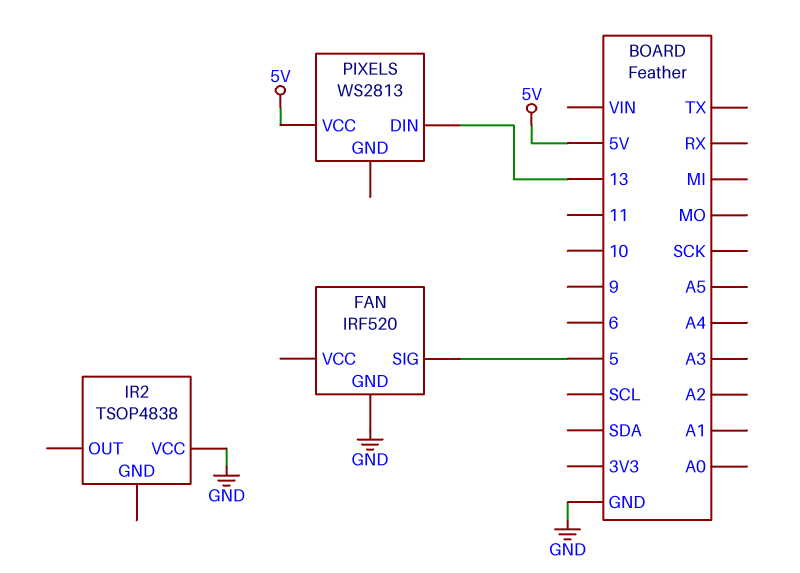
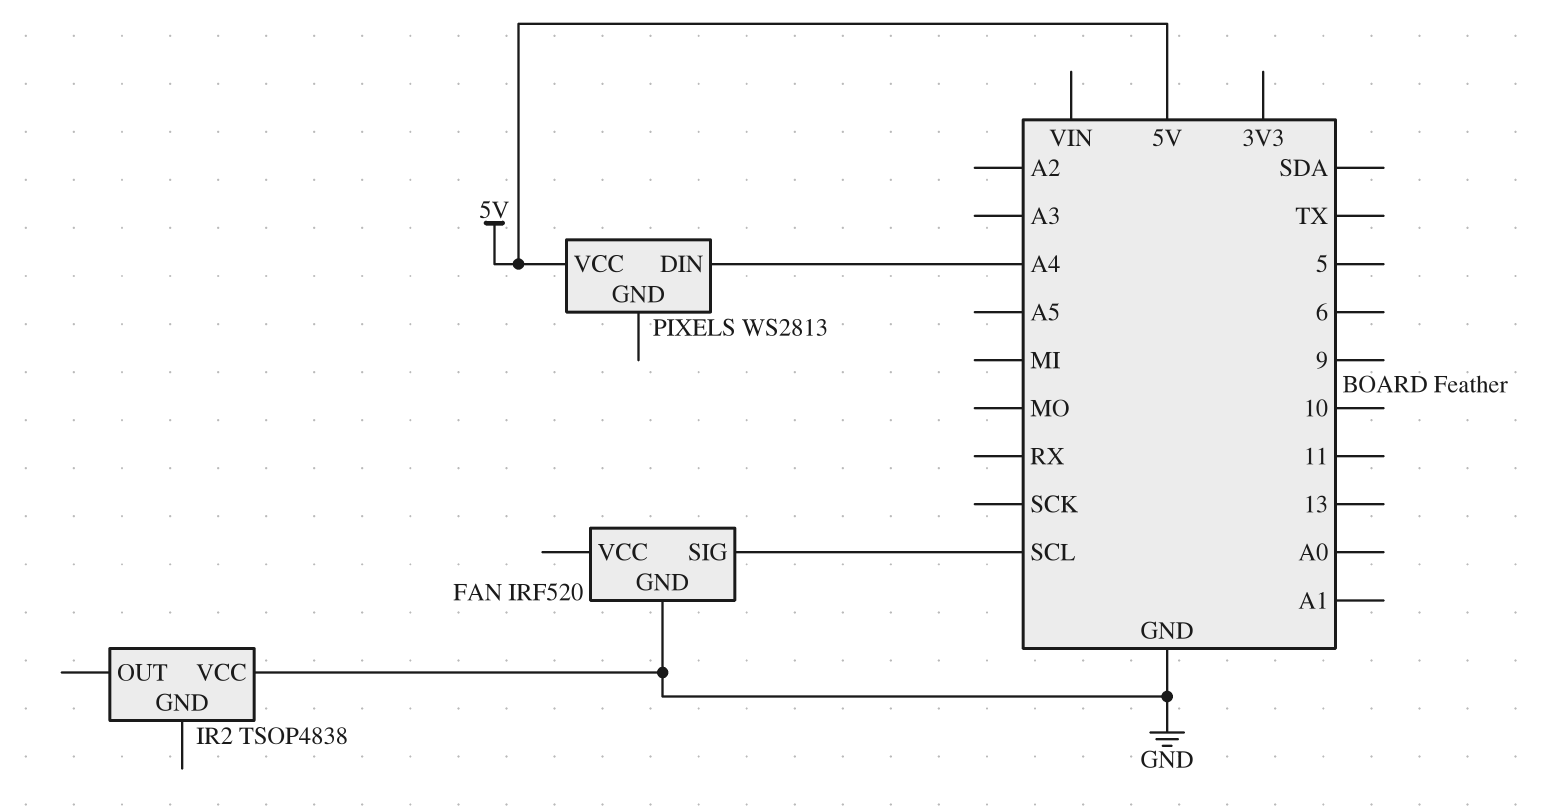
FAN pin SIG: 5 -> SCL
PIXELS pin DIN: 13 -> A4

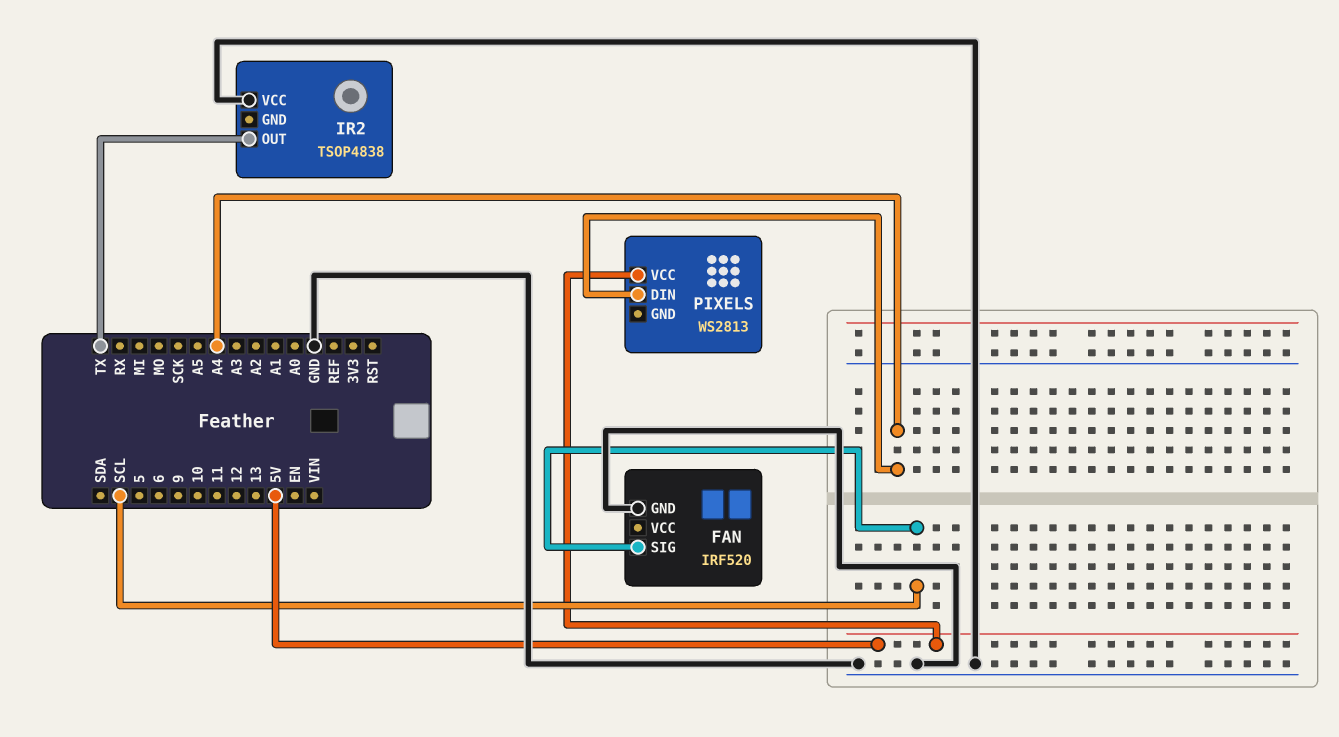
IR2 pin OUT: none -> TX

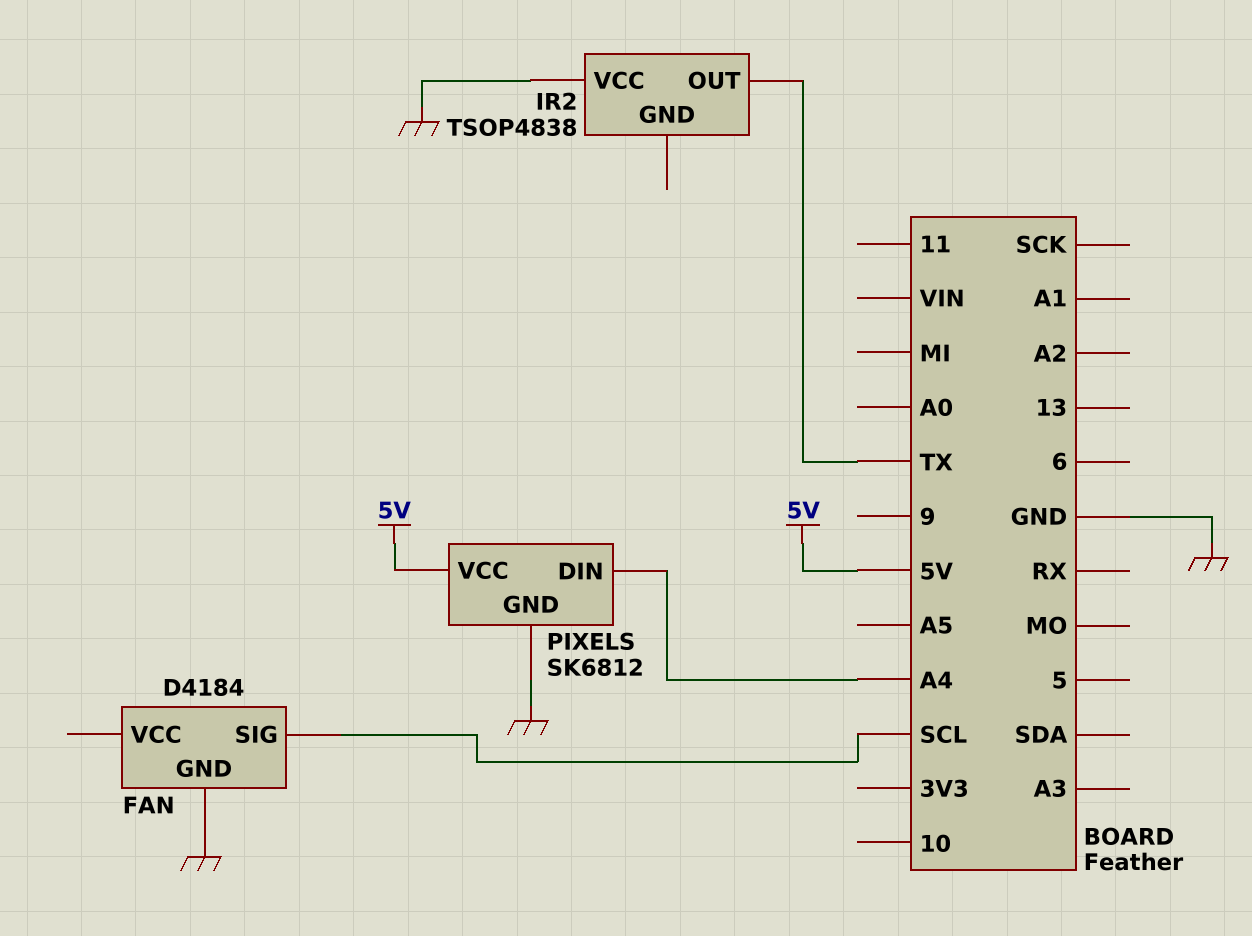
FAN: IRF520 -> D4184
PIXELS: WS2813 -> SK6812
PIXELS pin GND: none -> GND

